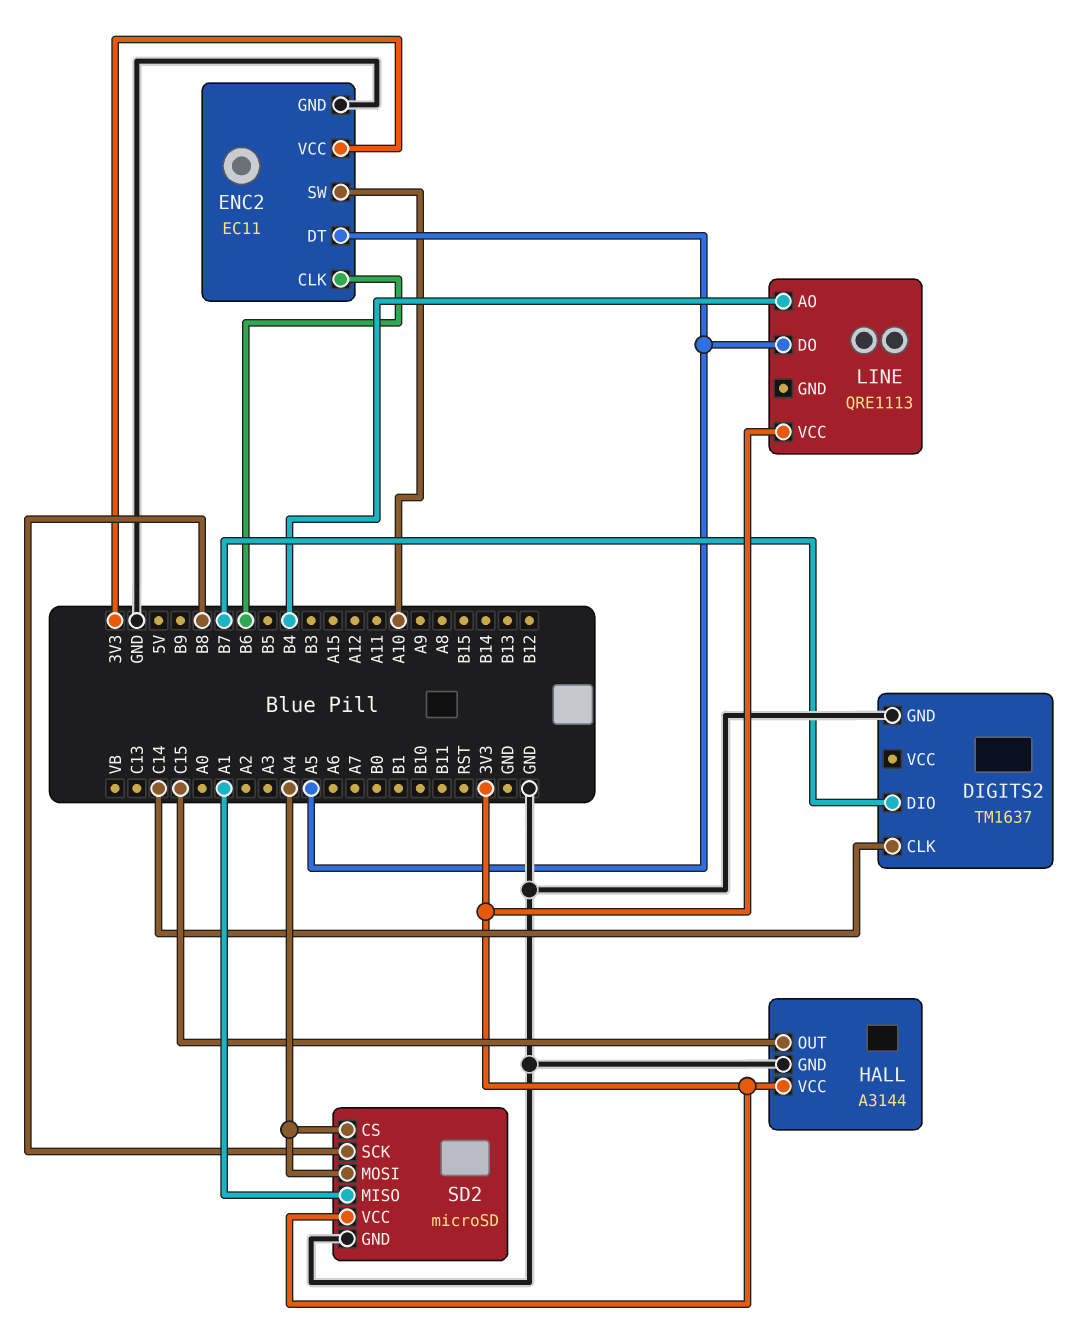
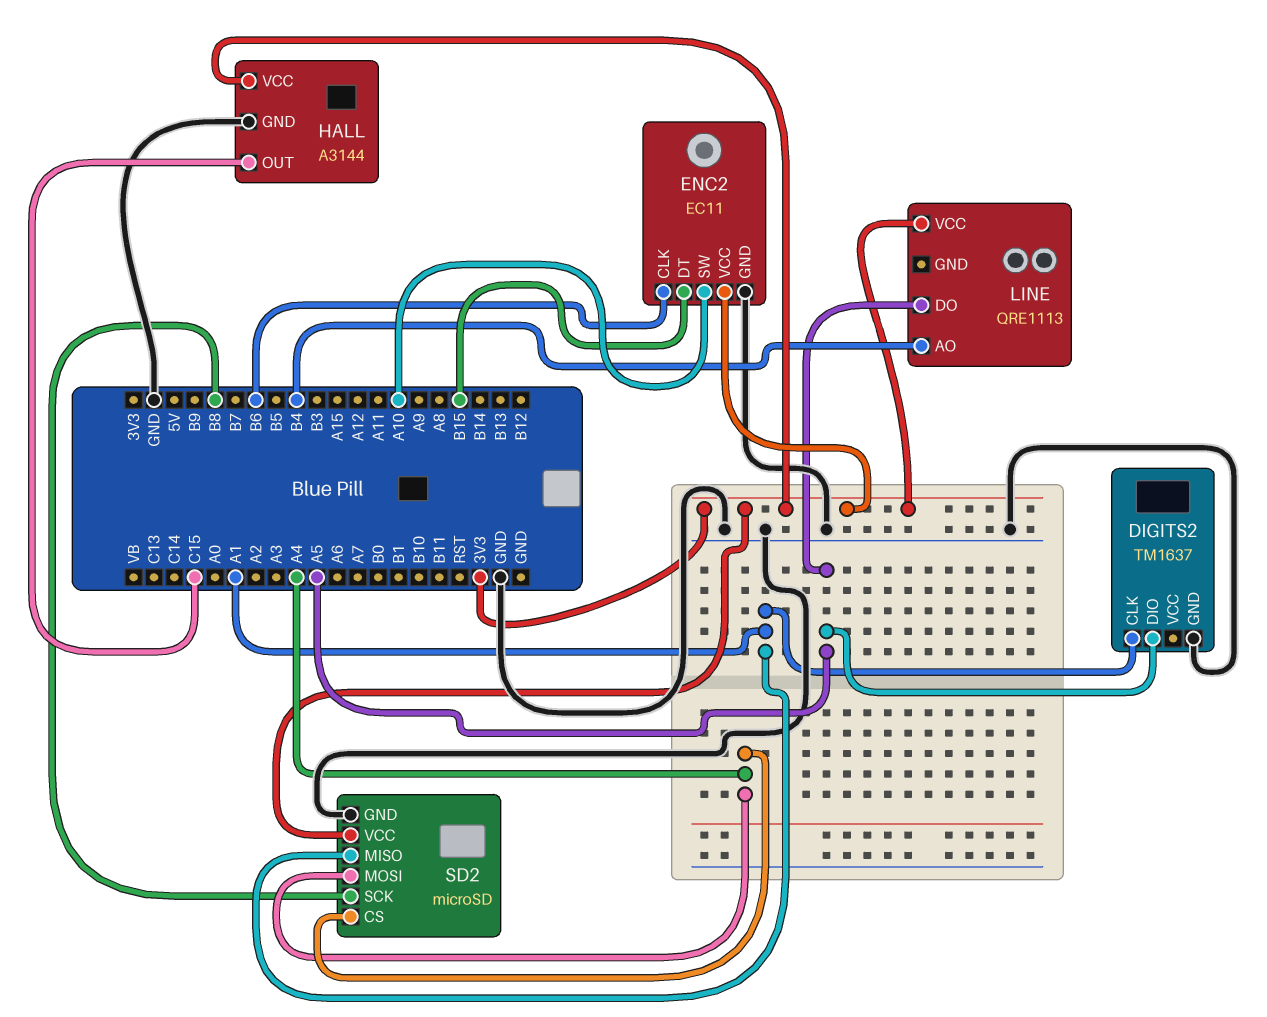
DIGITS2 pin CLK: C14 -> A1
DIGITS2 pin DIO: B7 -> A5
ENC2 pin DT: A5 -> B15

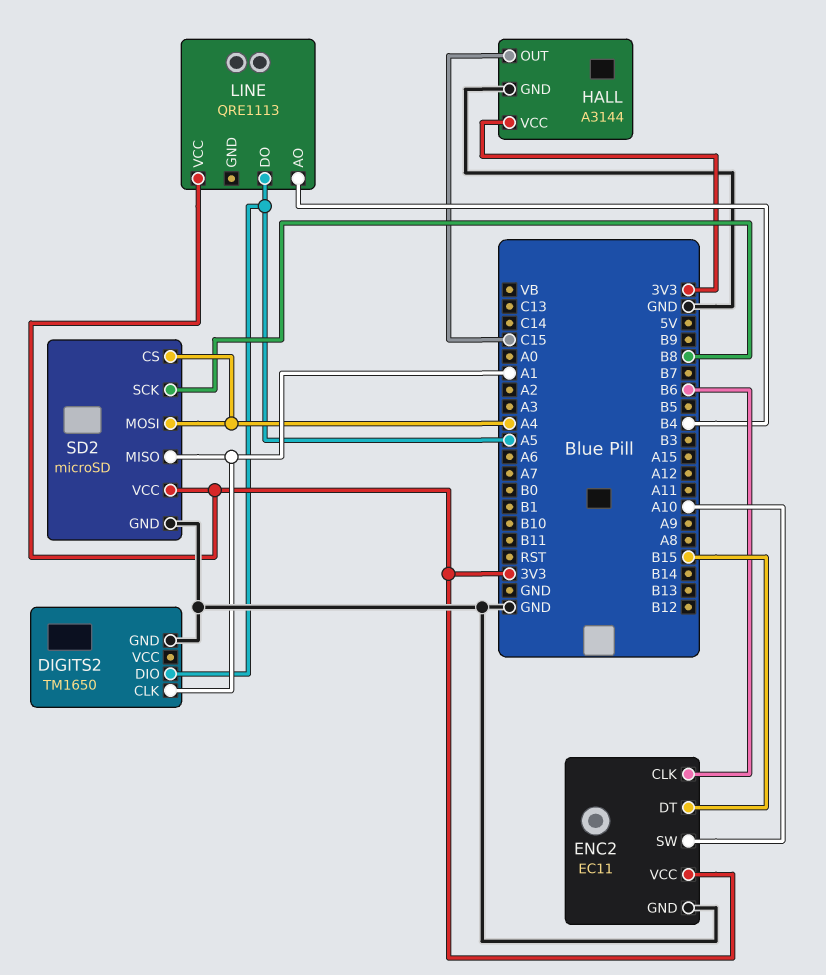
DIGITS2: TM1637 -> TM1650

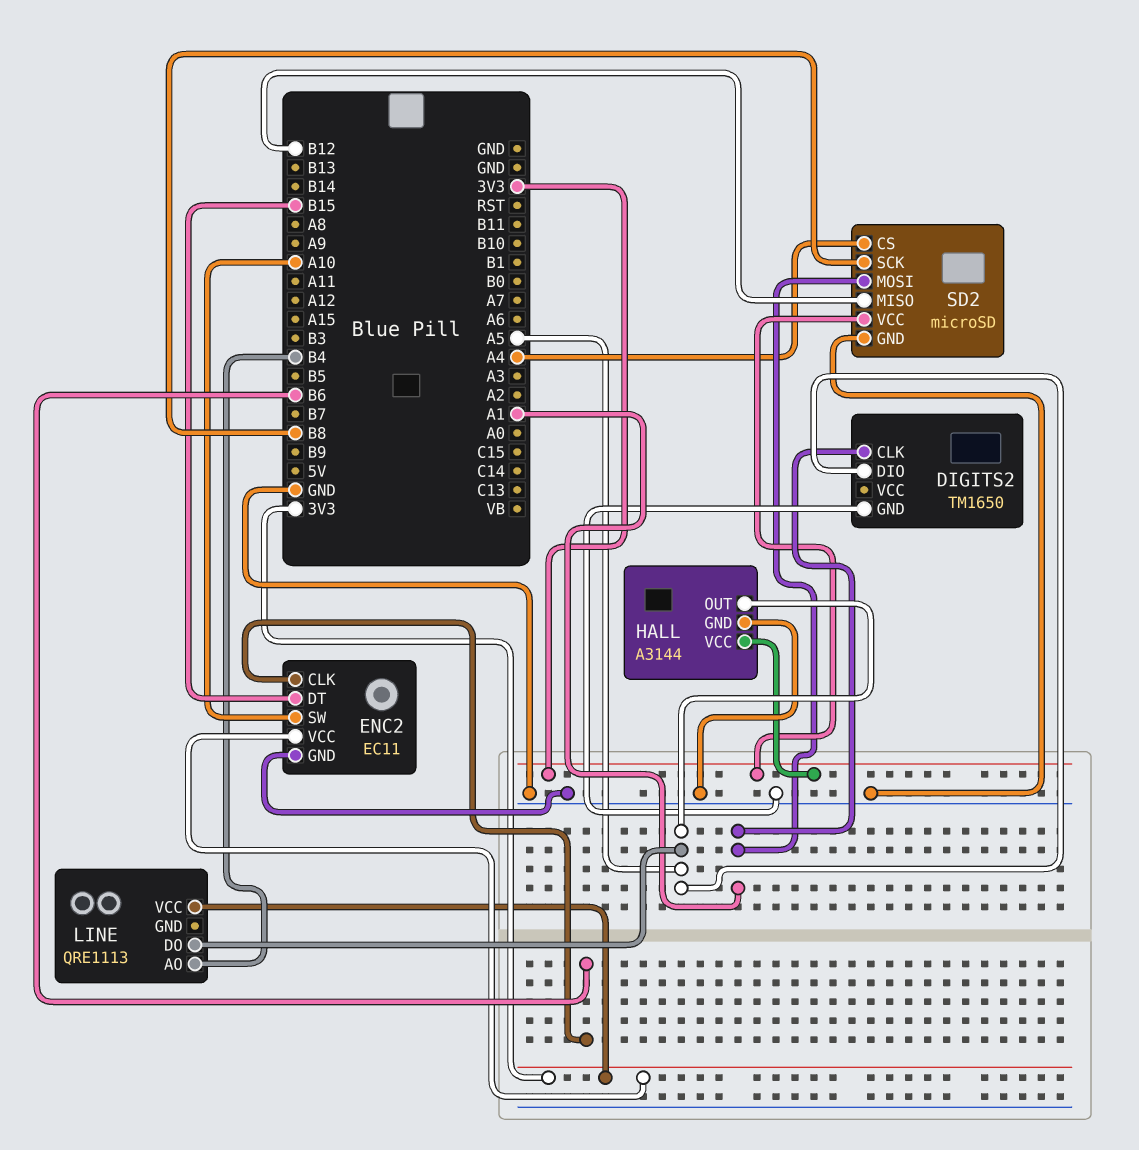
HALL pin OUT: C15 -> A5
SD2 pin MISO: A1 -> B12
SD2 pin MOSI: A4 -> A1

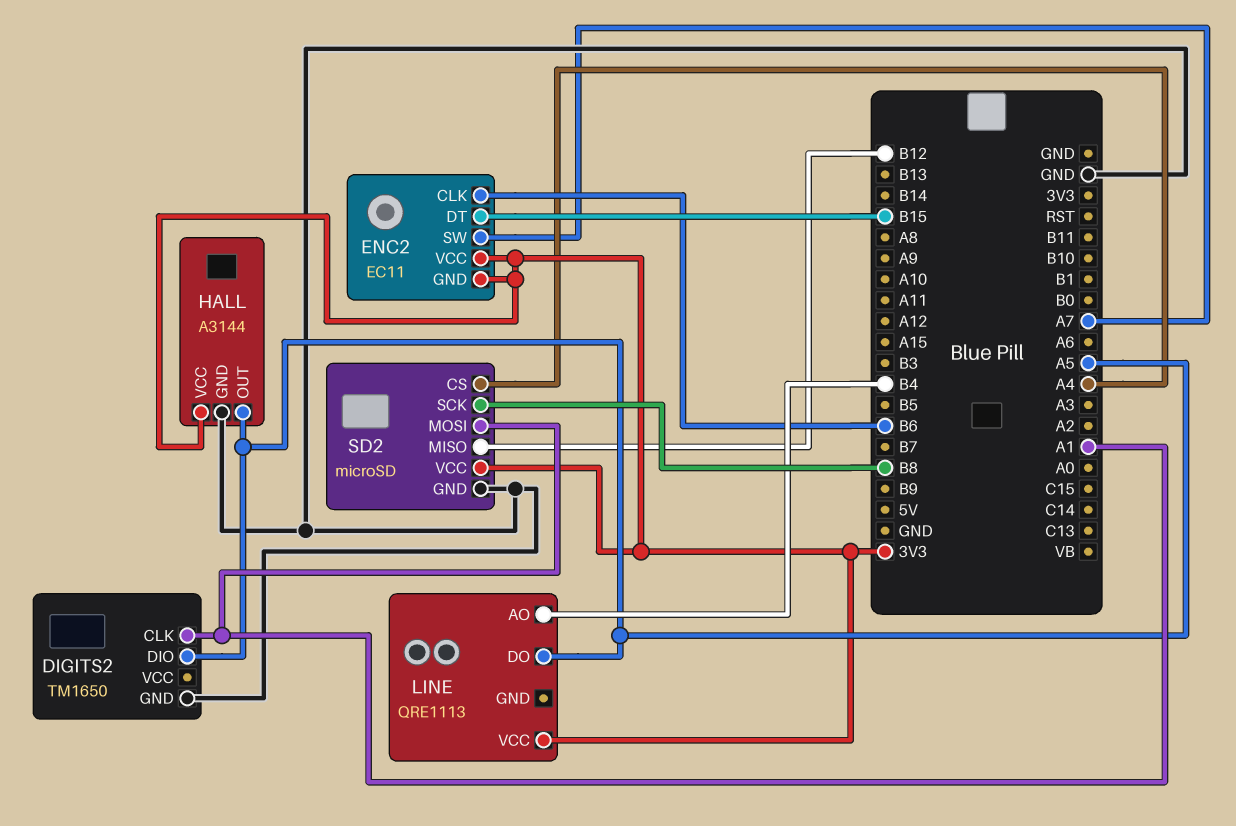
ENC2 pin GND: GND -> 3V3
ENC2 pin SW: A10 -> A7

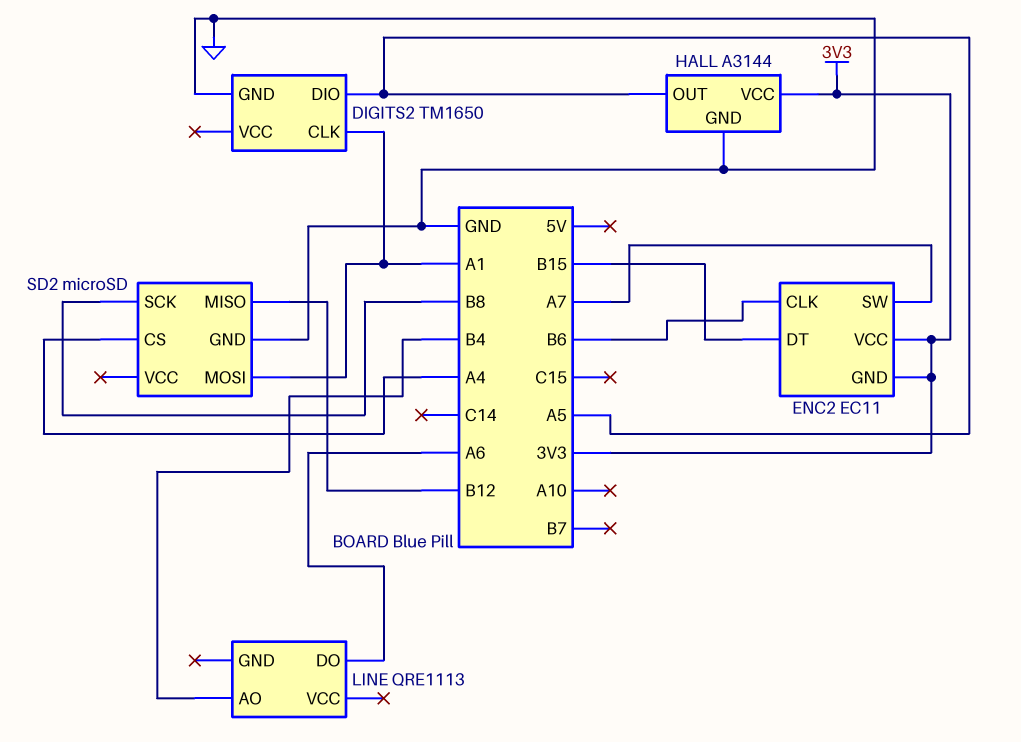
LINE pin DO: A5 -> A6
LINE pin VCC: 3V3 -> none
SD2 pin VCC: 3V3 -> none

